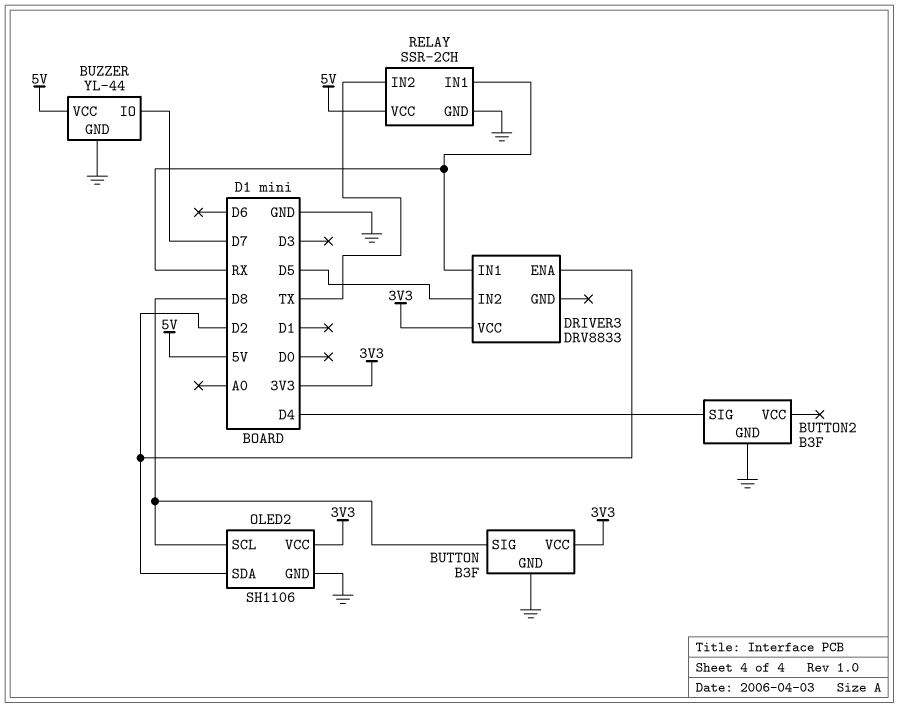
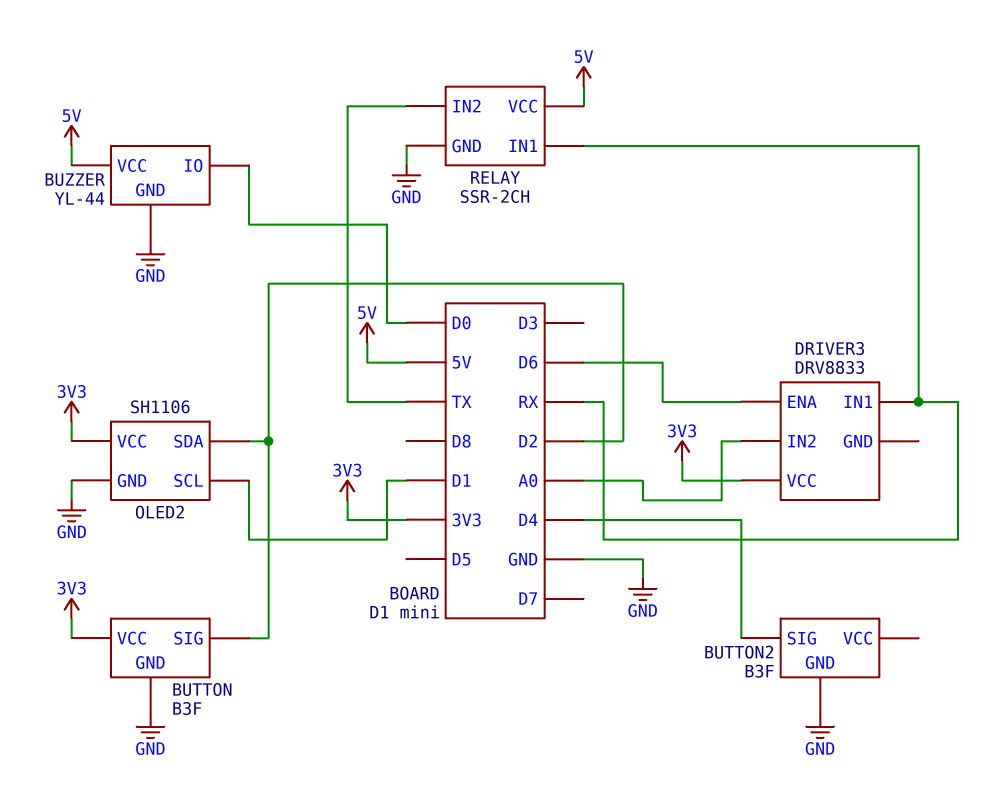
BUTTON pin SIG: D8 -> D2
BUZZER pin IO: D7 -> D0
DRIVER3 pin ENA: D2 -> D6
DRIVER3 pin IN2: D5 -> A0
OLED2 pin SCL: D8 -> D1

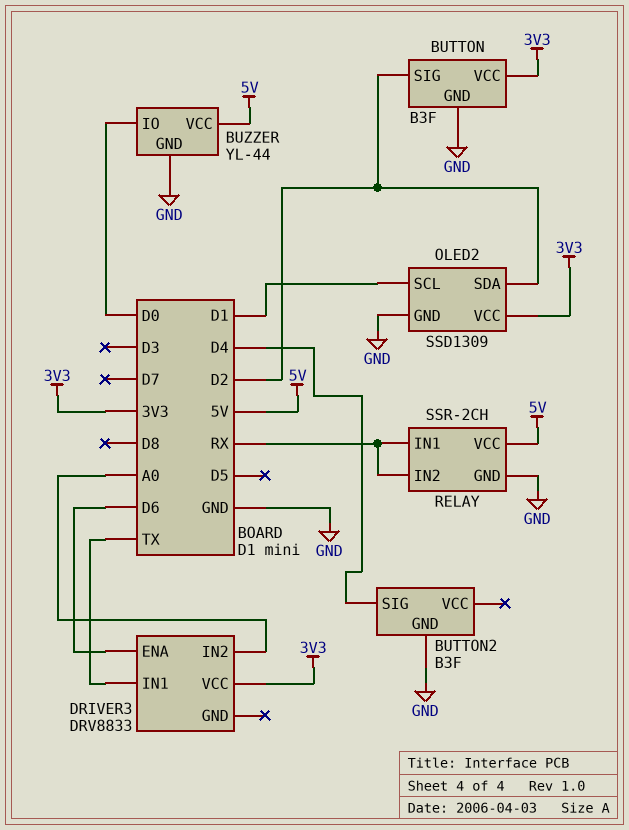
DRIVER3 pin IN1: RX -> TX
OLED2: SH1106 -> SSD1309
RELAY pin IN2: TX -> RX

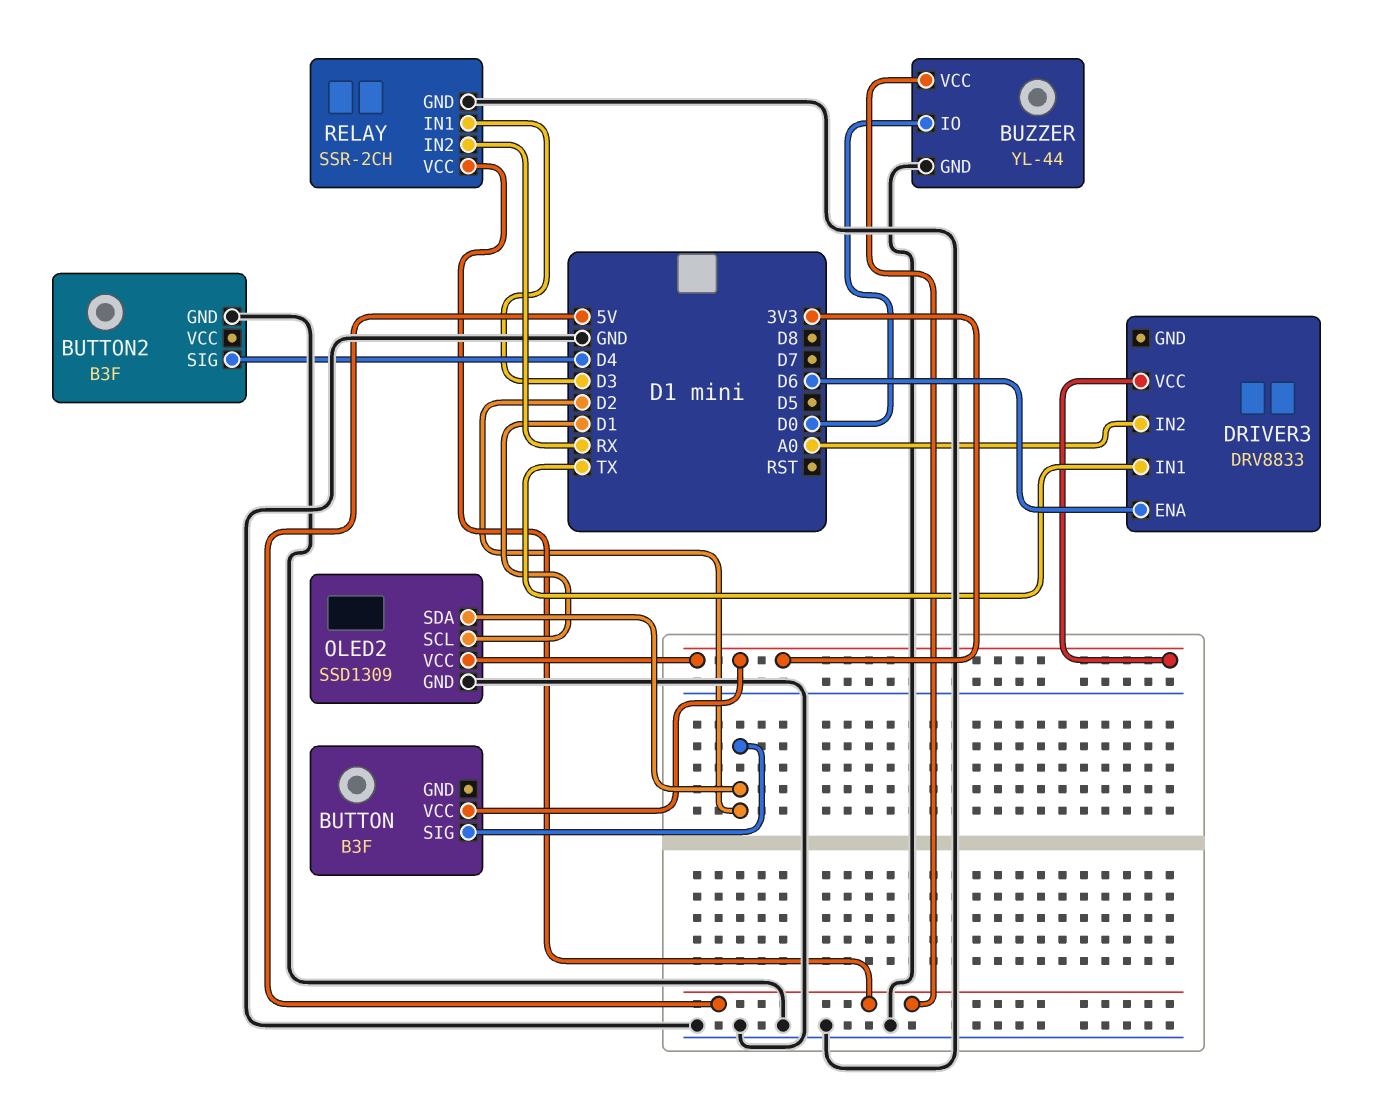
BUTTON pin GND: GND -> none
RELAY pin IN1: RX -> D3

